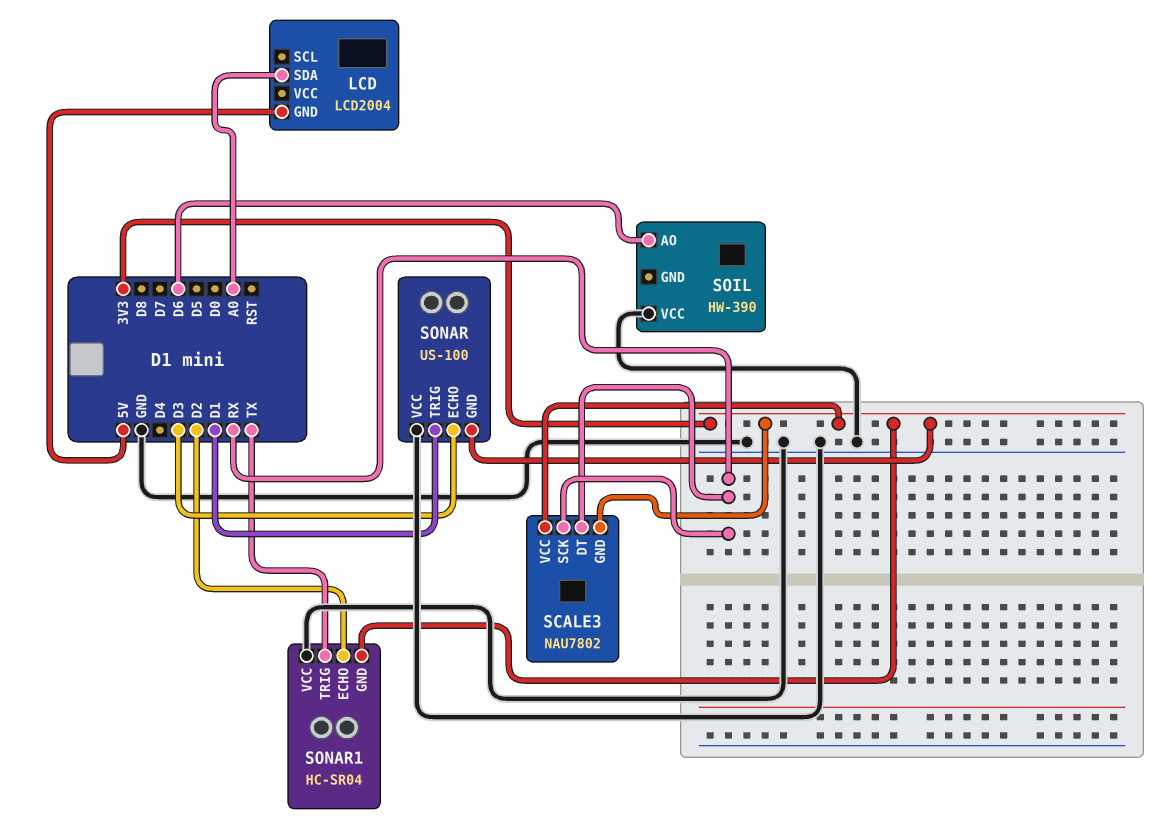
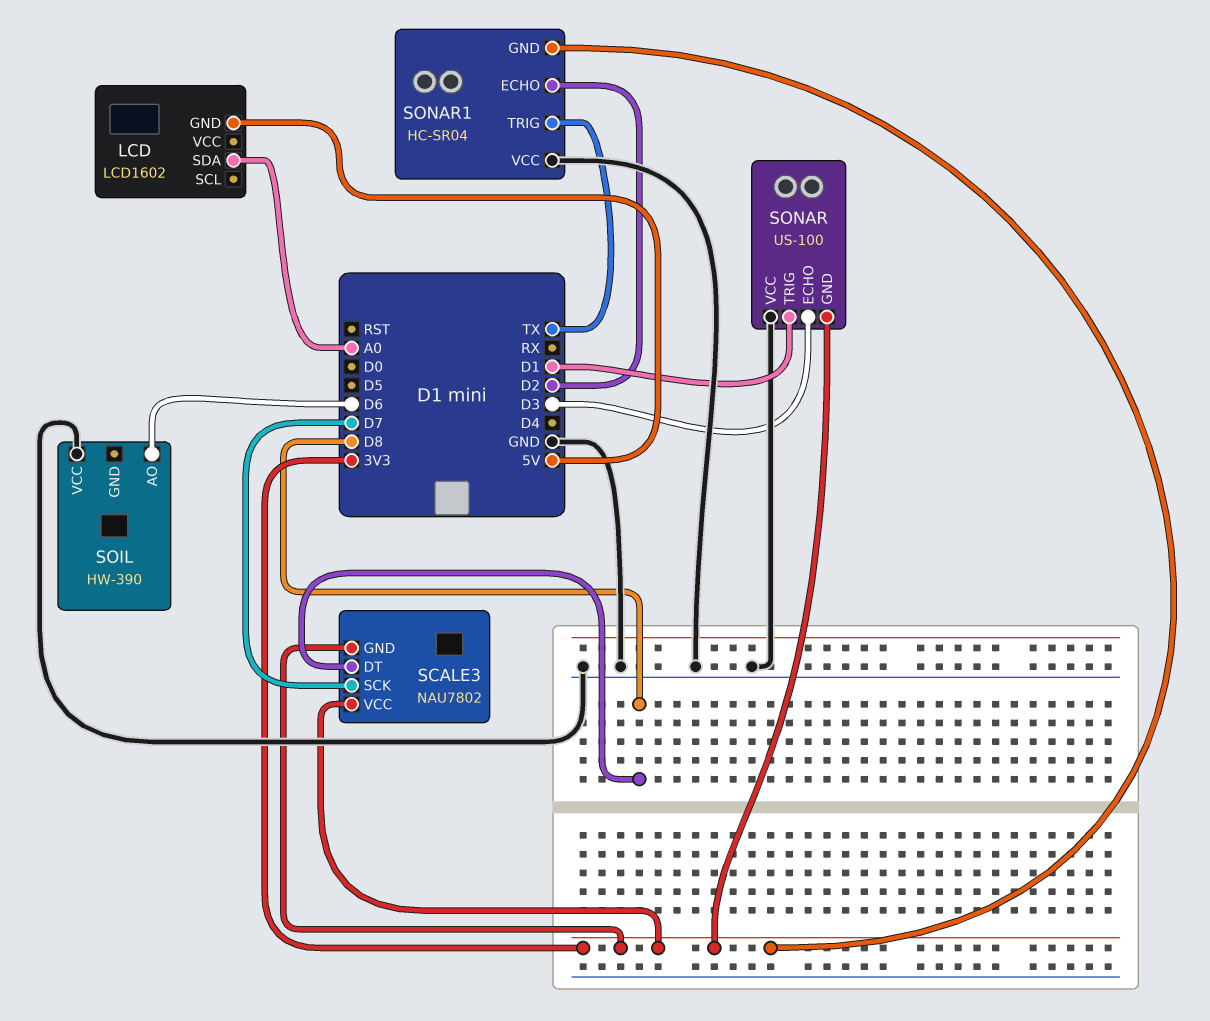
LCD: LCD2004 -> LCD1602
SCALE3 pin DT: RX -> D8
SCALE3 pin SCK: RX -> D7

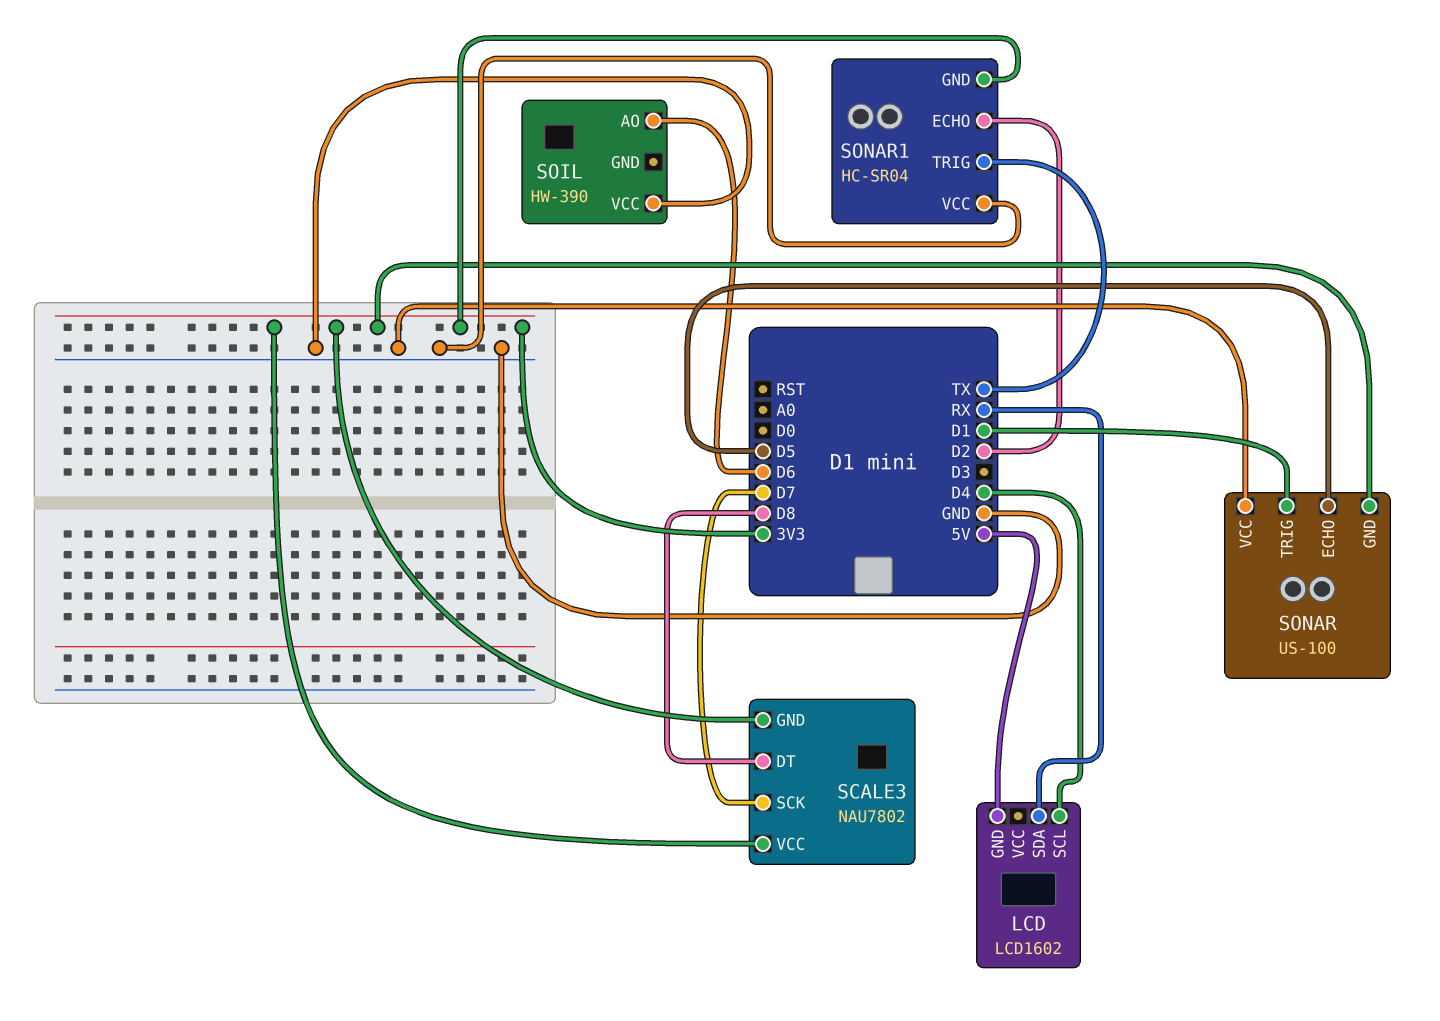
LCD pin SCL: none -> D4
LCD pin SDA: A0 -> RX
SONAR pin ECHO: D3 -> D5

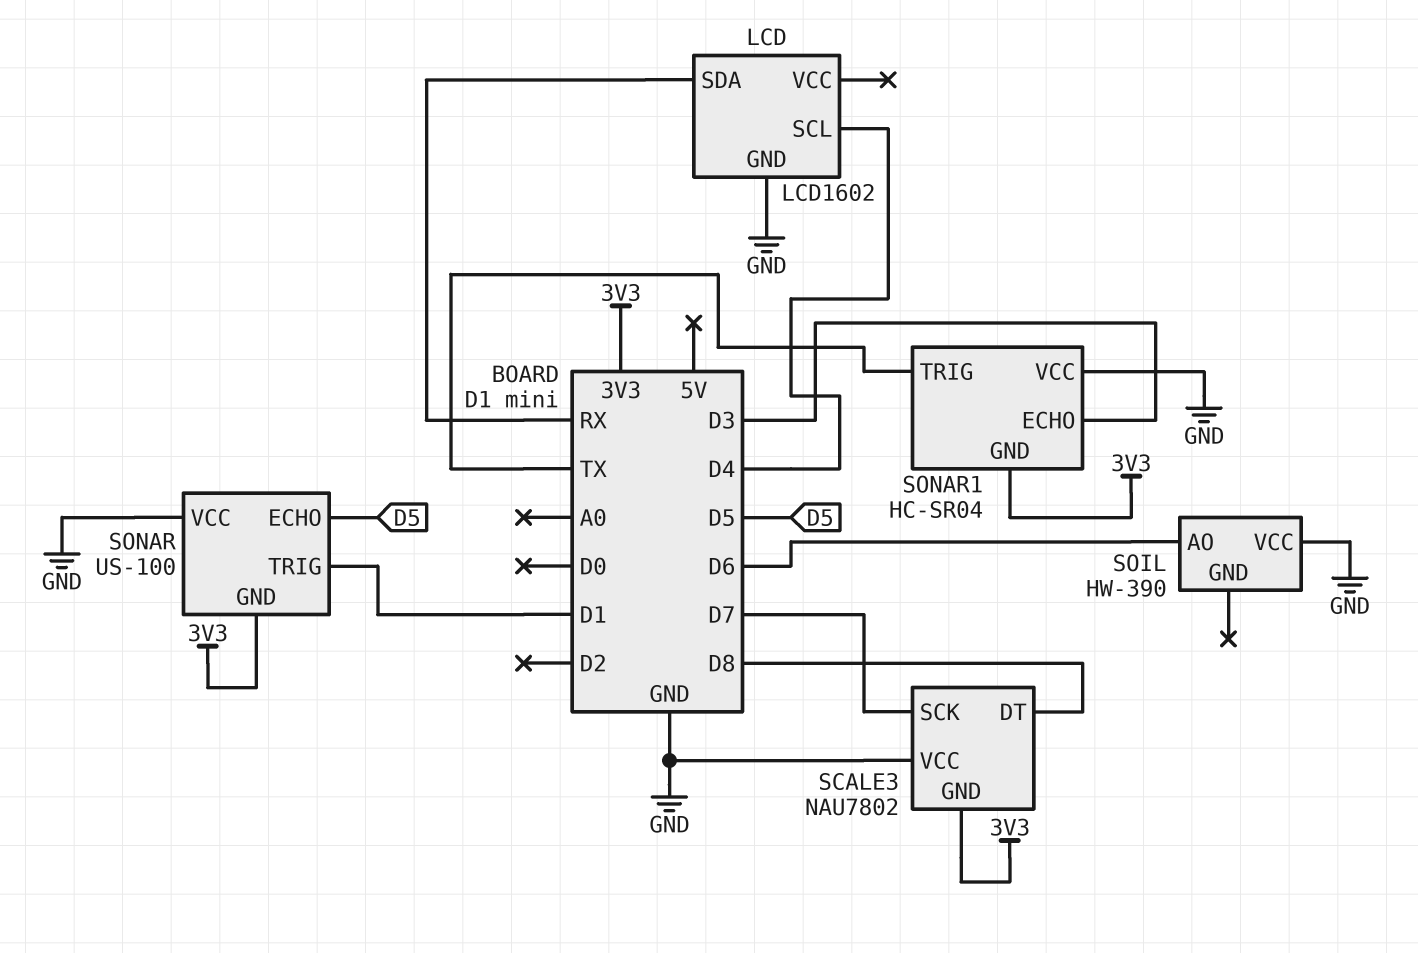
LCD pin GND: 5V -> GND
SCALE3 pin VCC: 3V3 -> GND
SONAR1 pin ECHO: D2 -> D3

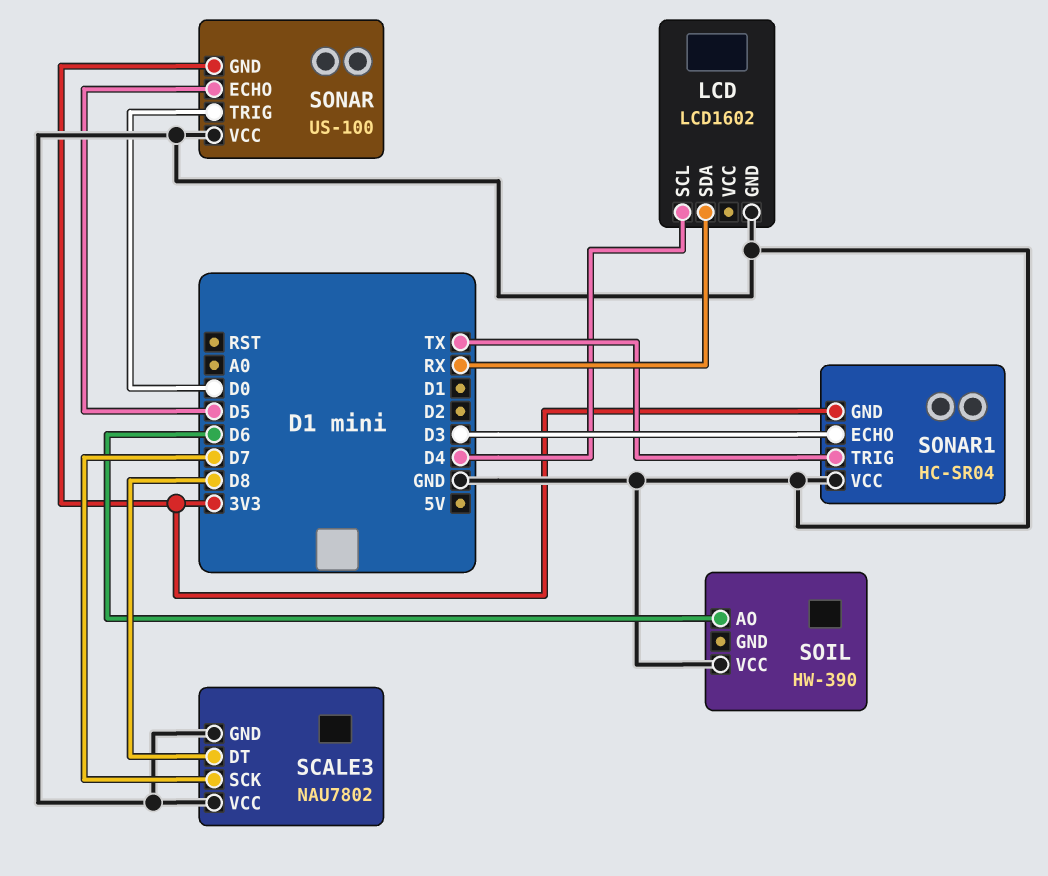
SCALE3 pin GND: 3V3 -> GND
SONAR pin TRIG: D1 -> D0

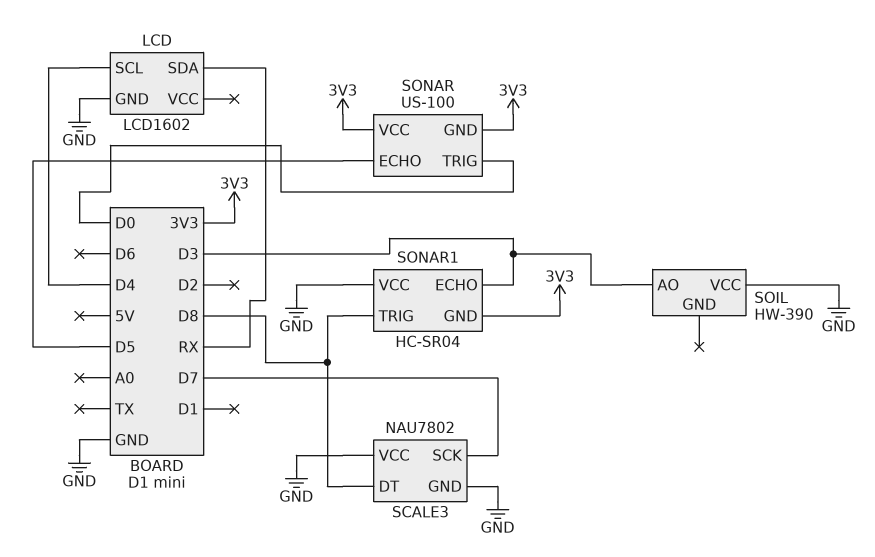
SOIL pin AO: D6 -> D3
SONAR pin VCC: GND -> 3V3
SONAR1 pin TRIG: TX -> D8

